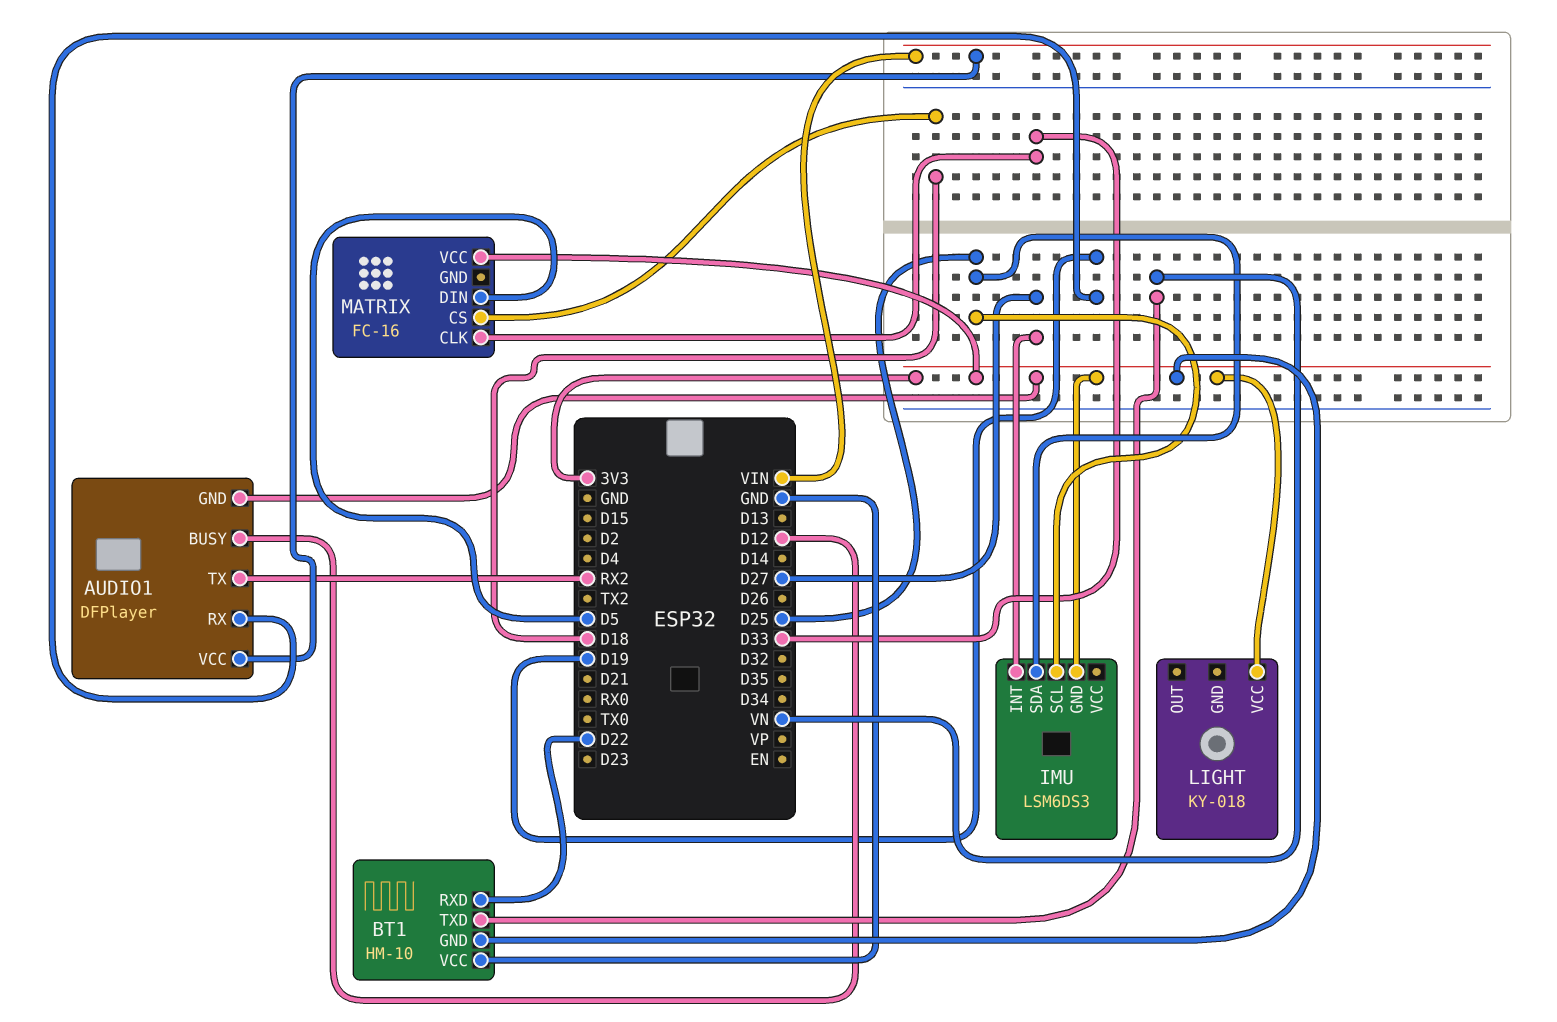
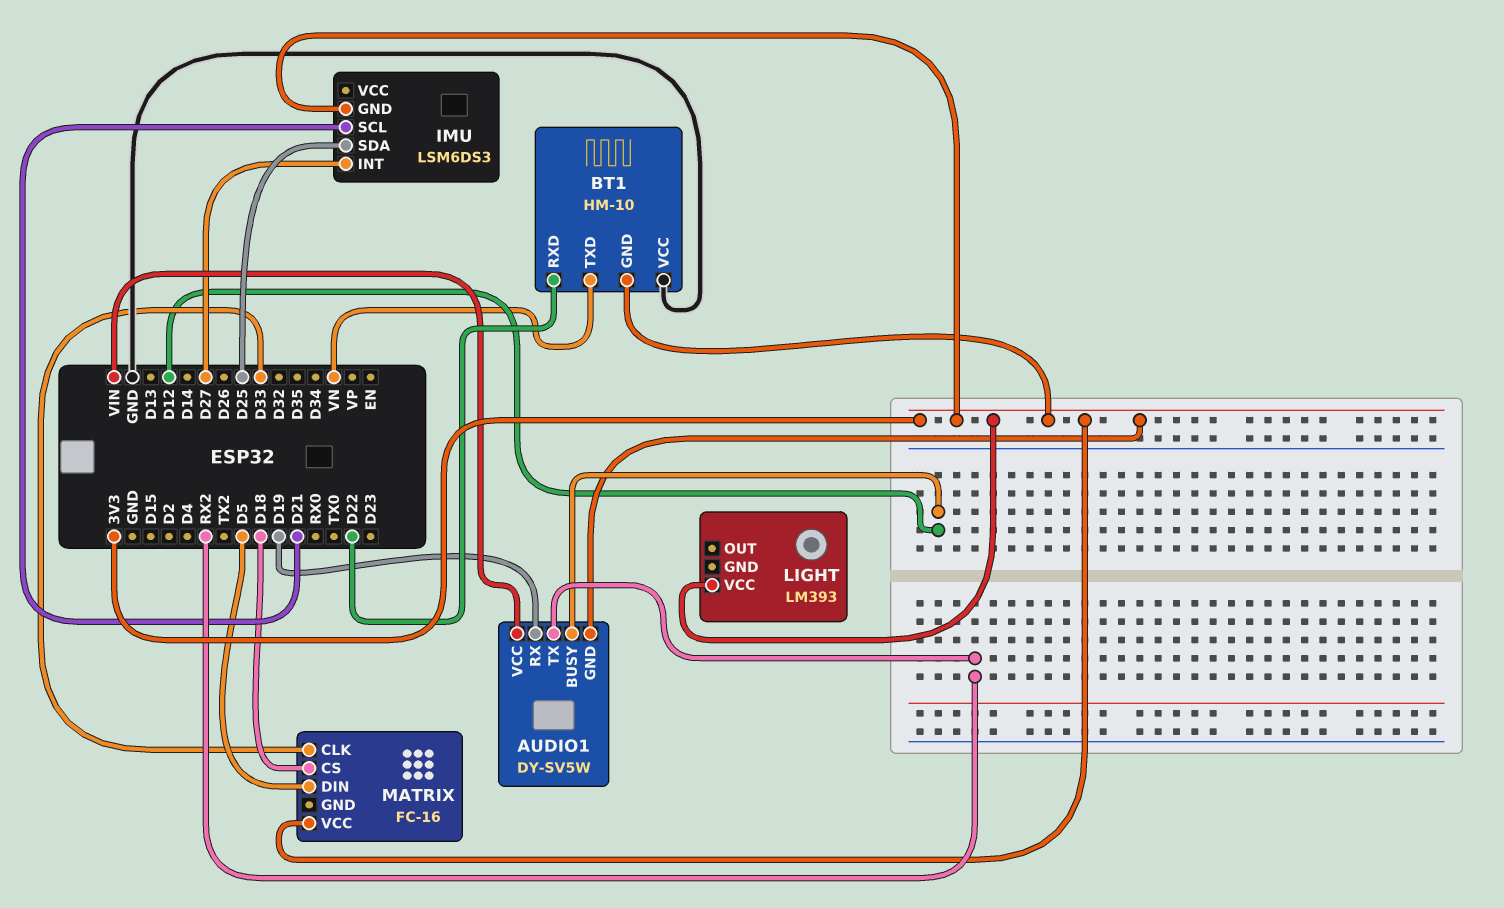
AUDIO1: DFPlayer -> DY-SV5W
IMU pin SCL: D25 -> D21
LIGHT: KY-018 -> LM393

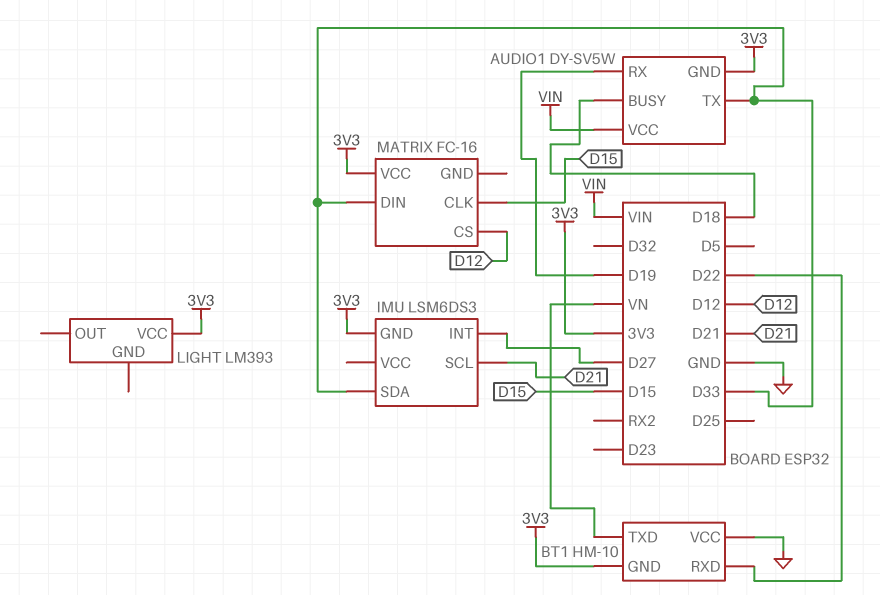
AUDIO1 pin BUSY: D12 -> D18
AUDIO1 pin TX: RX2 -> D33
IMU pin SDA: D25 -> D33
MATRIX pin CLK: D33 -> D15
MATRIX pin CS: D18 -> D12
MATRIX pin DIN: D5 -> D33

